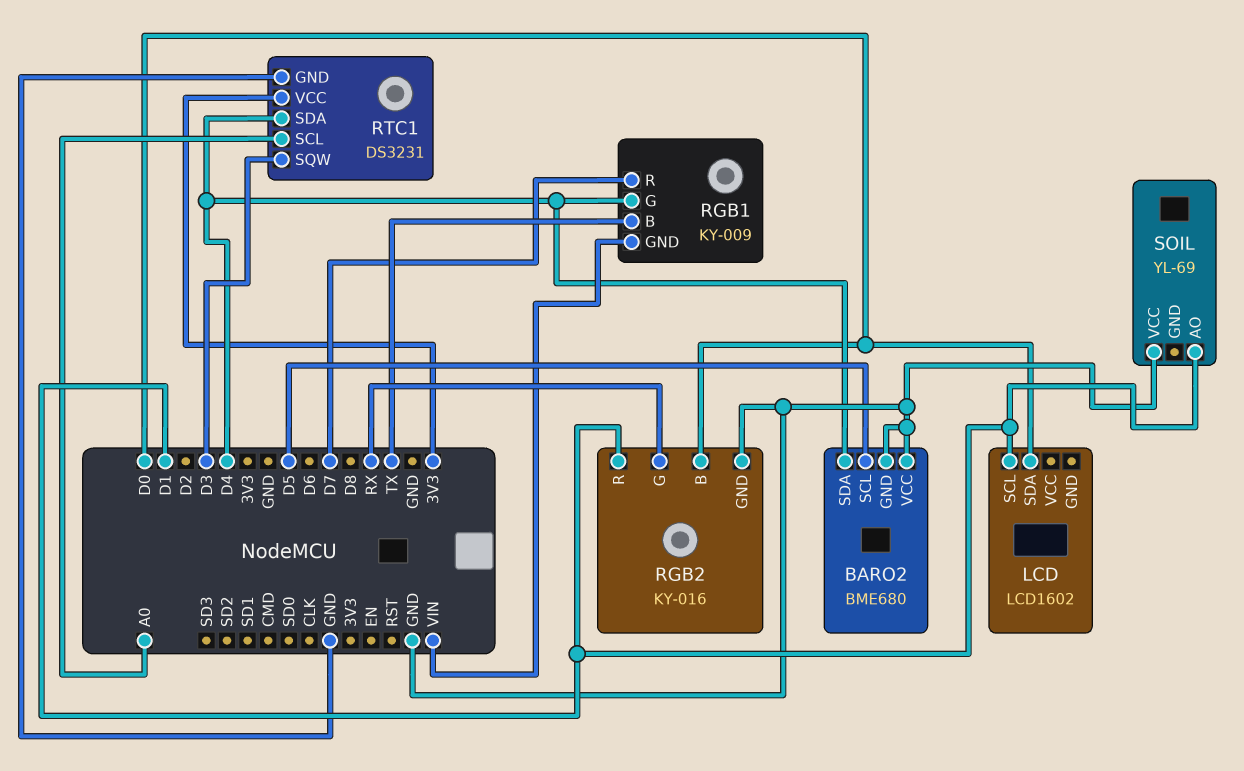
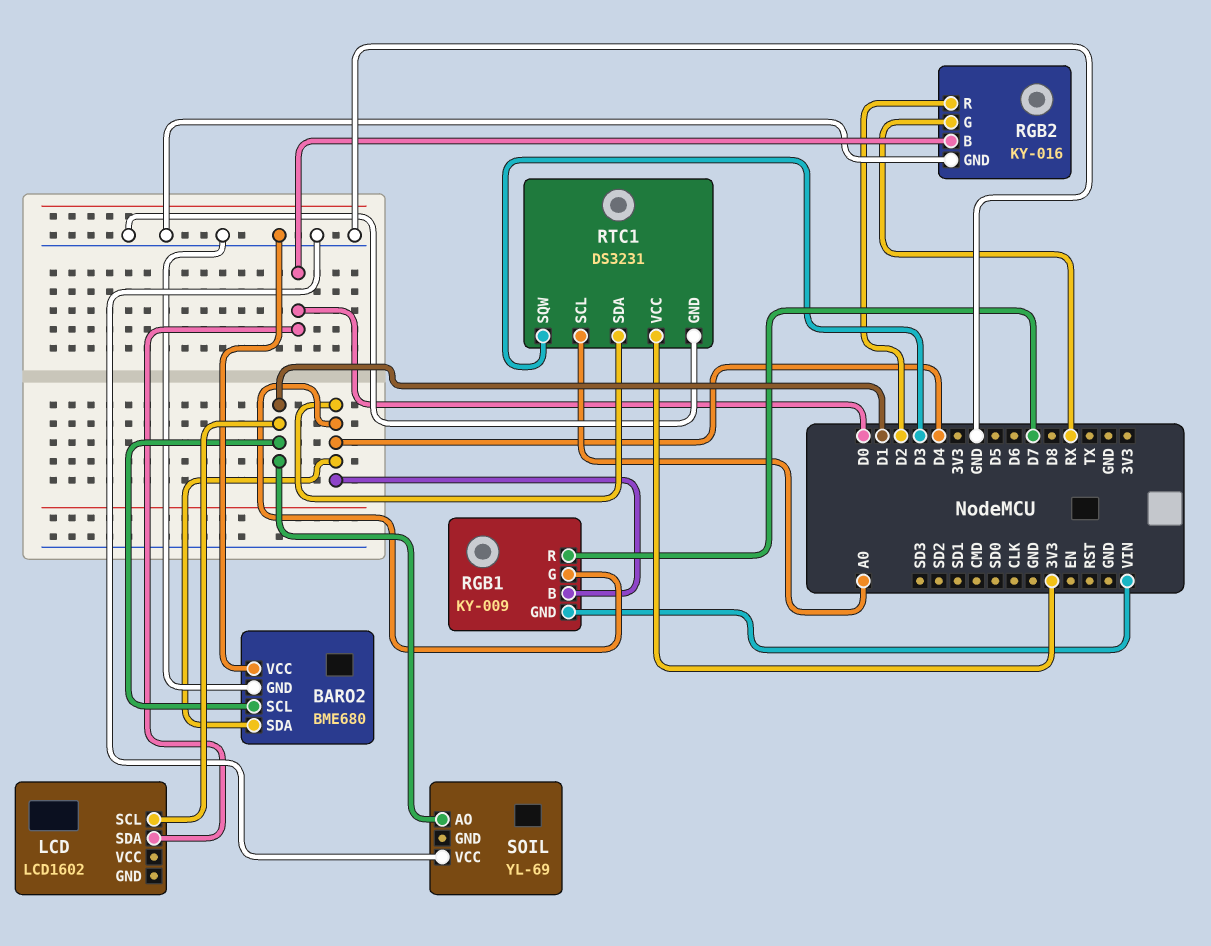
BARO2 pin SCL: D5 -> D1
RGB1 pin B: TX -> D4
RGB2 pin R: D1 -> D2

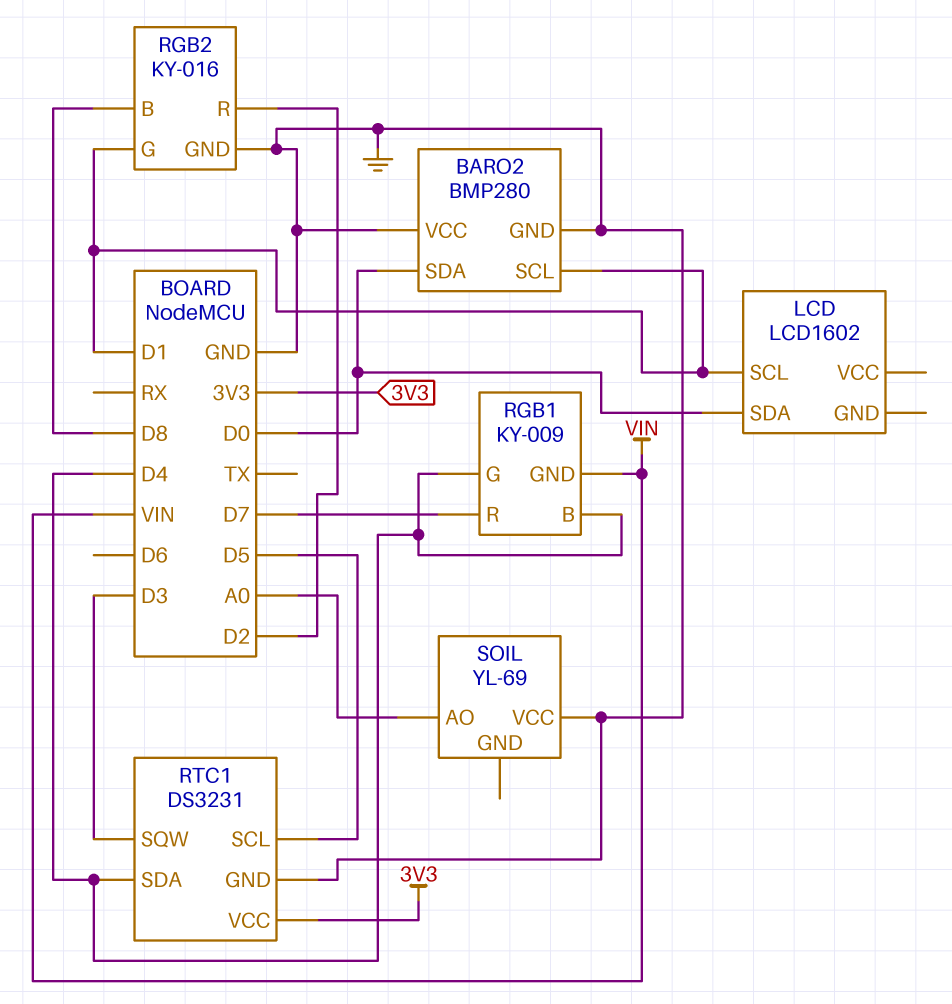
BARO2: BME680 -> BMP280
BARO2 pin SDA: D4 -> D0
RGB2 pin B: D0 -> D8
RGB2 pin G: RX -> D1
RTC1 pin SCL: A0 -> D5
SOIL pin AO: D1 -> A0

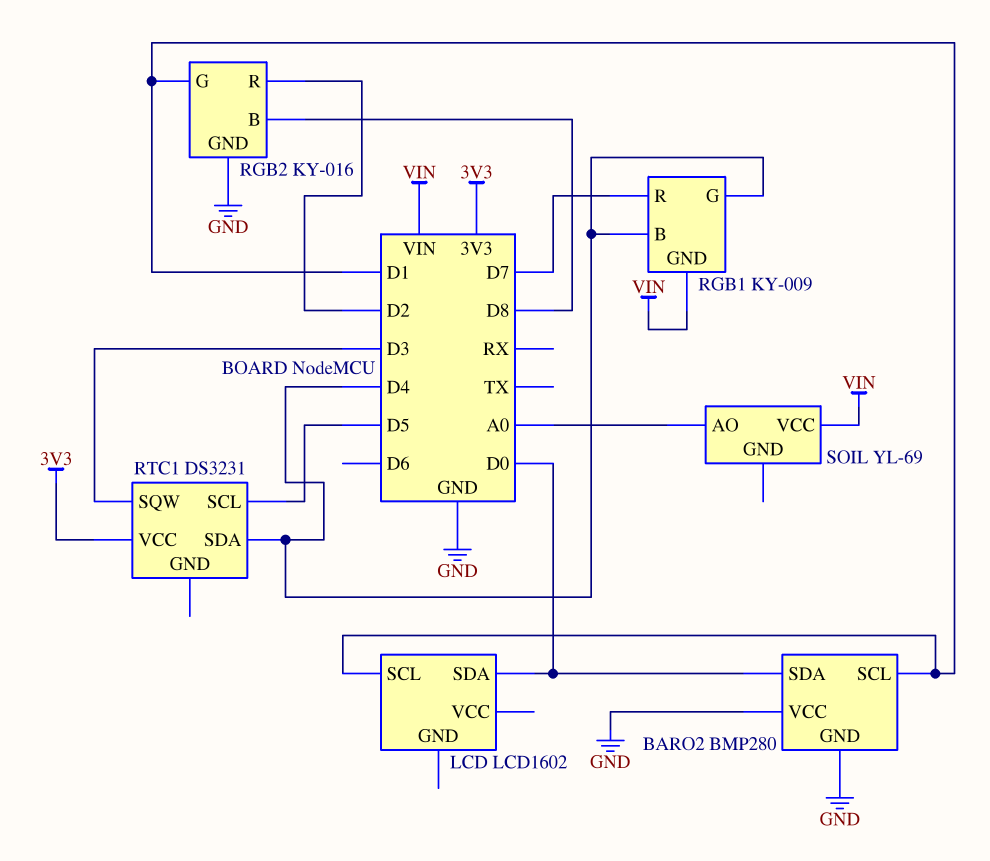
RTC1 pin GND: GND -> none
SOIL pin VCC: GND -> VIN

